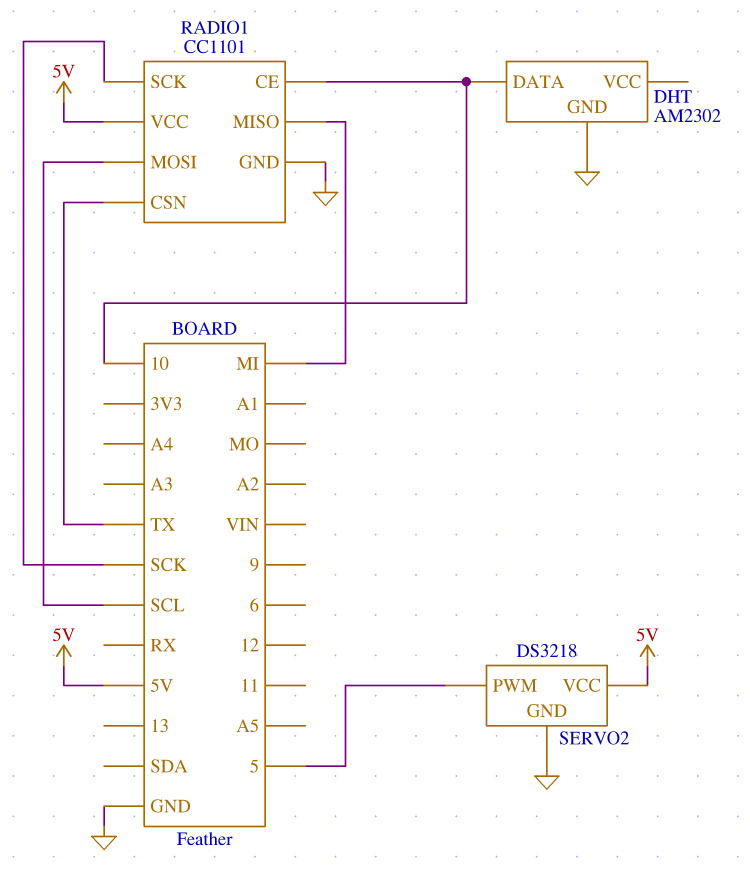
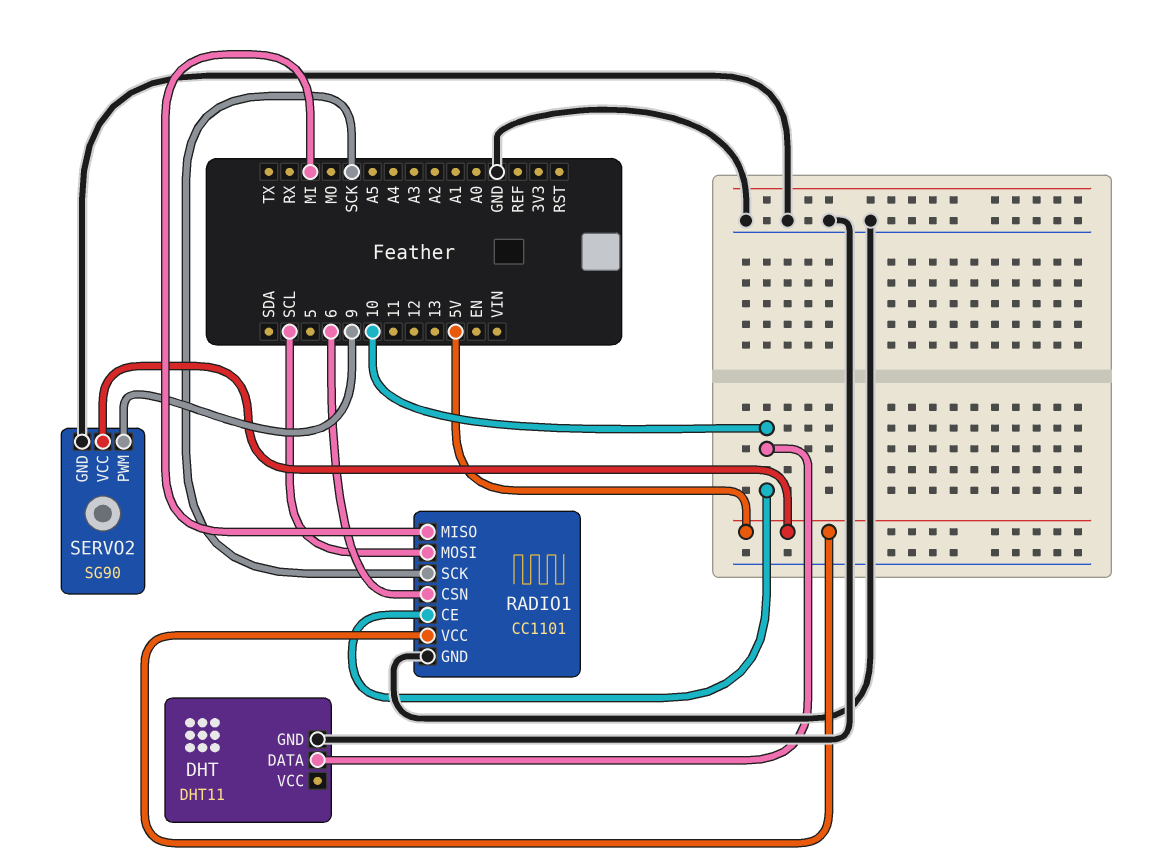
DHT: AM2302 -> DHT11
RADIO1 pin CSN: TX -> 6
SERVO2: DS3218 -> SG90
SERVO2 pin PWM: 5 -> 9

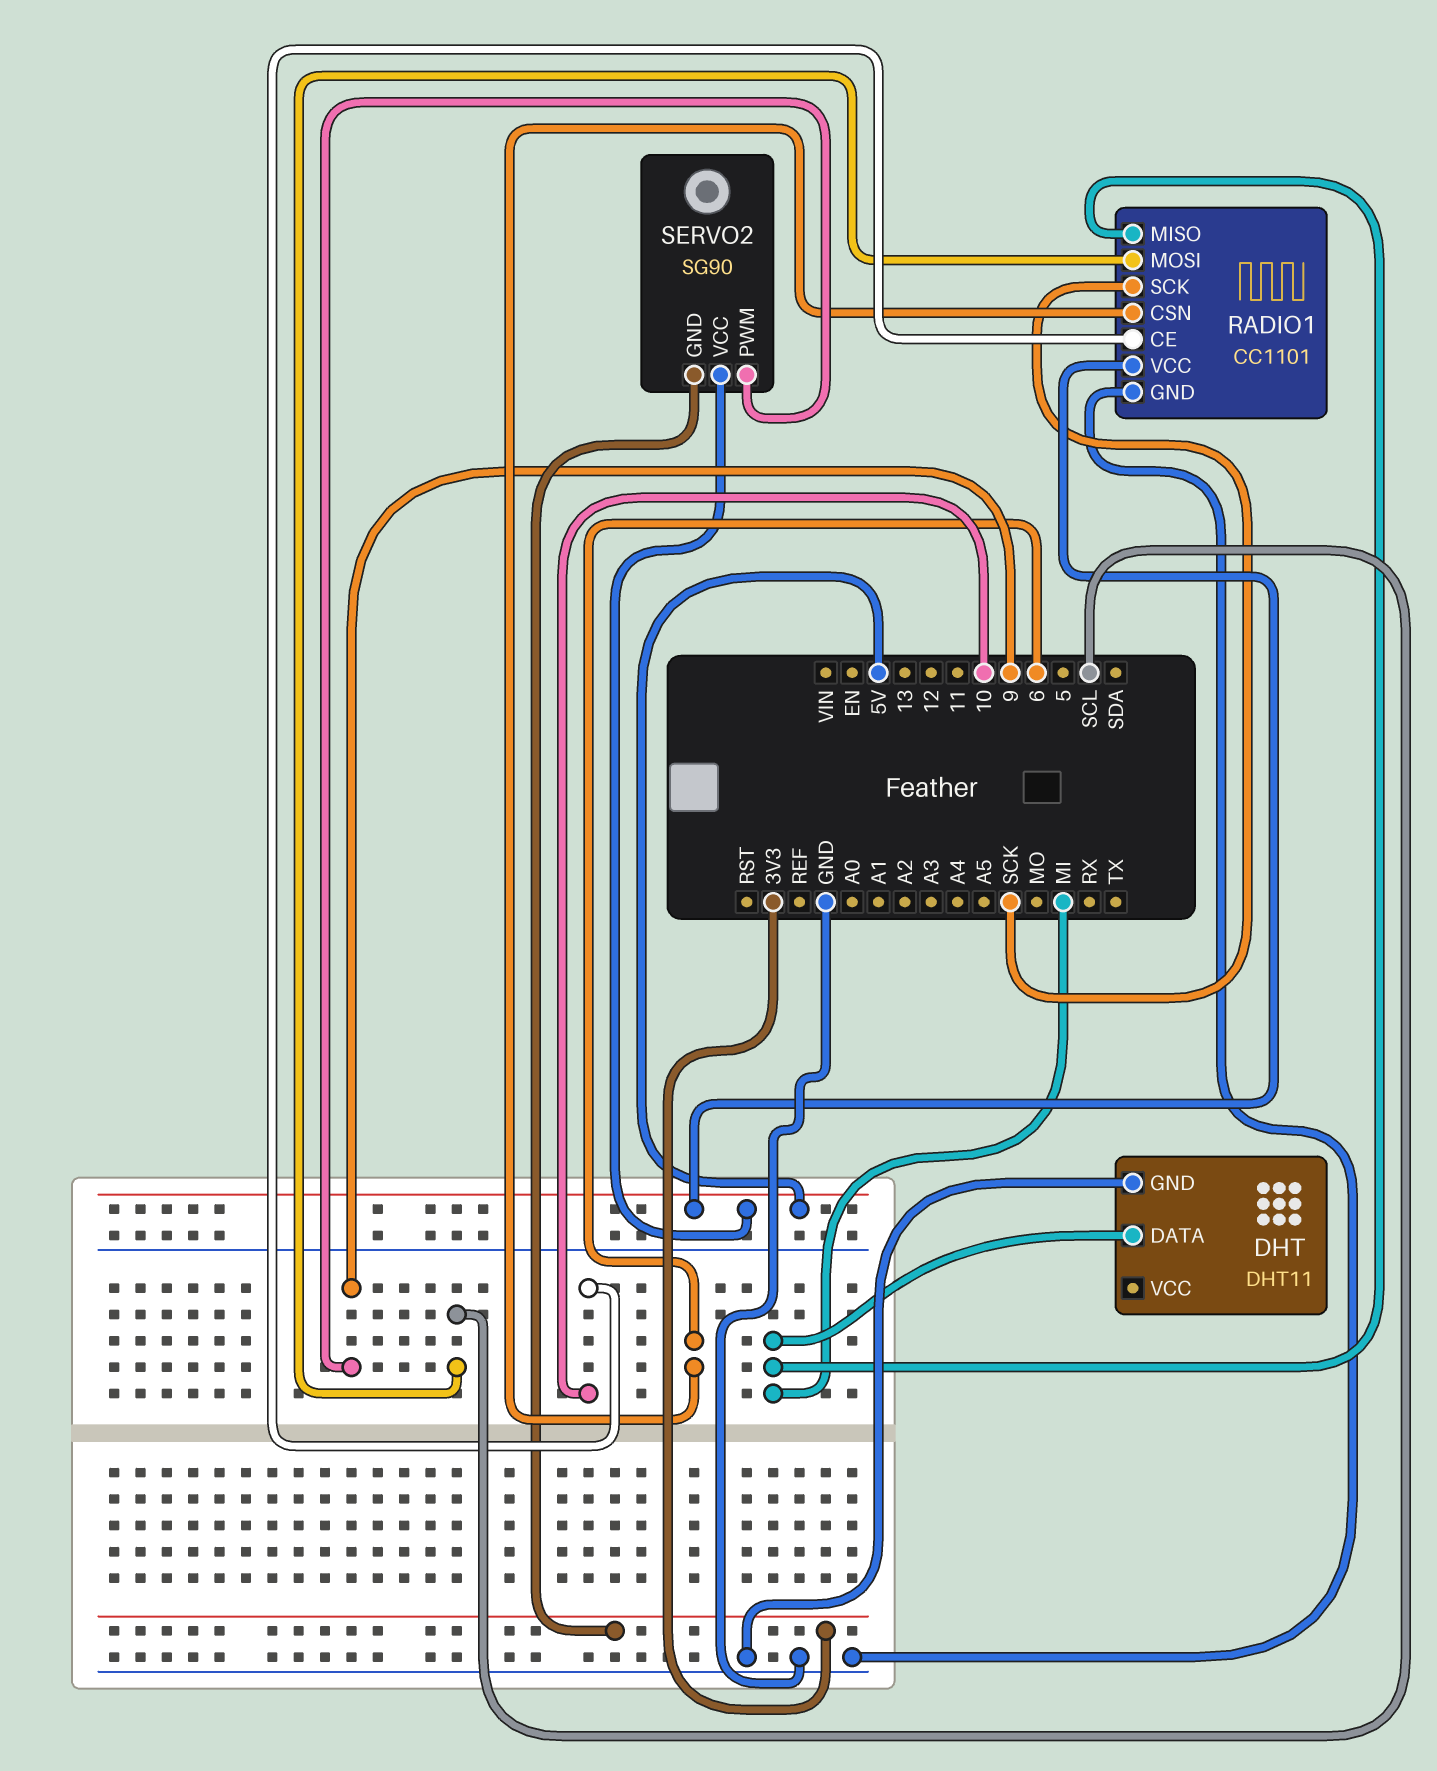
DHT pin DATA: 10 -> MI
SERVO2 pin GND: GND -> 3V3

